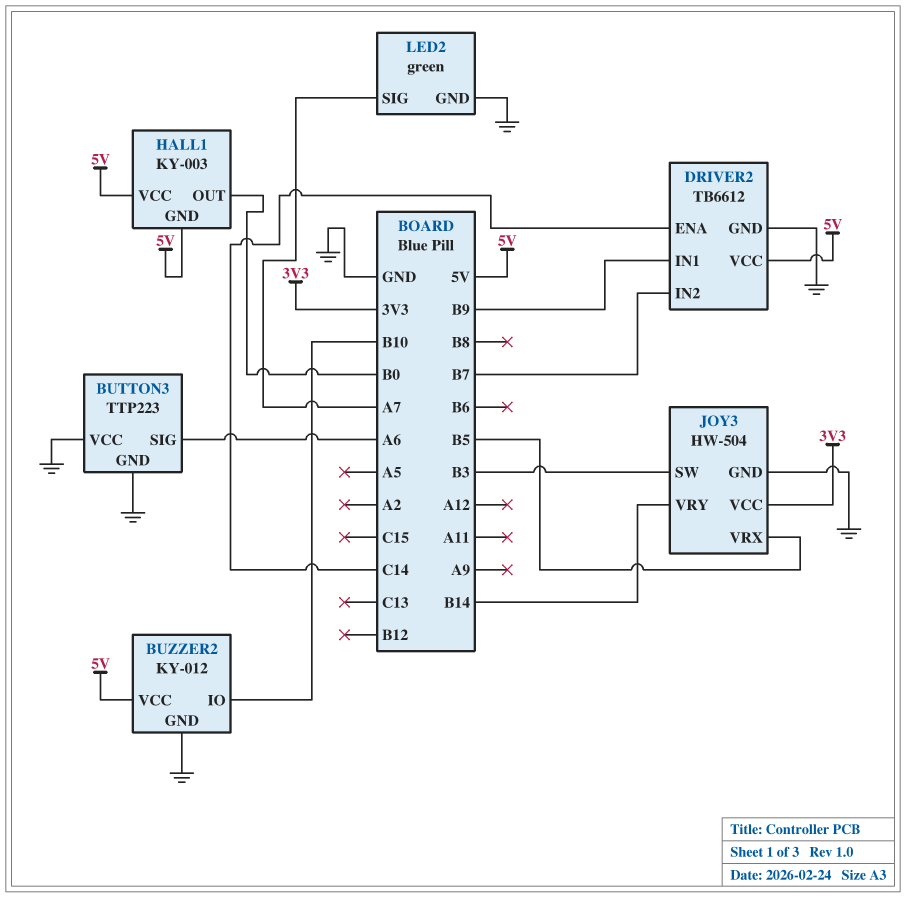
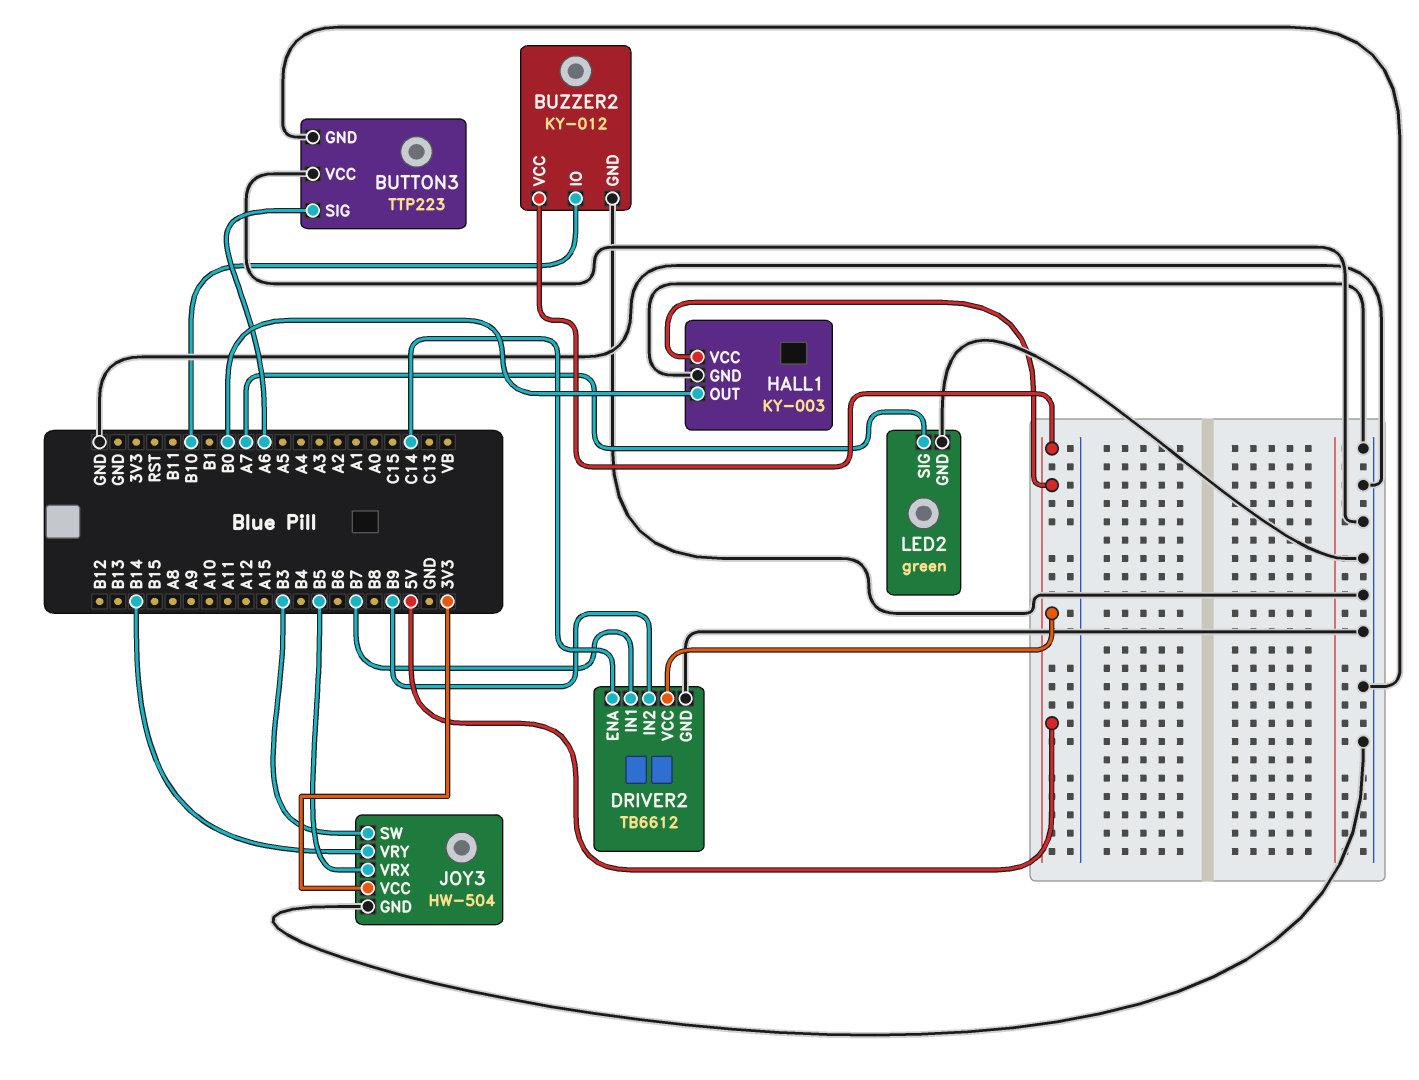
DRIVER2 pin IN1: B9 -> B7
DRIVER2 pin IN2: B7 -> B9
HALL1 pin GND: 5V -> GND

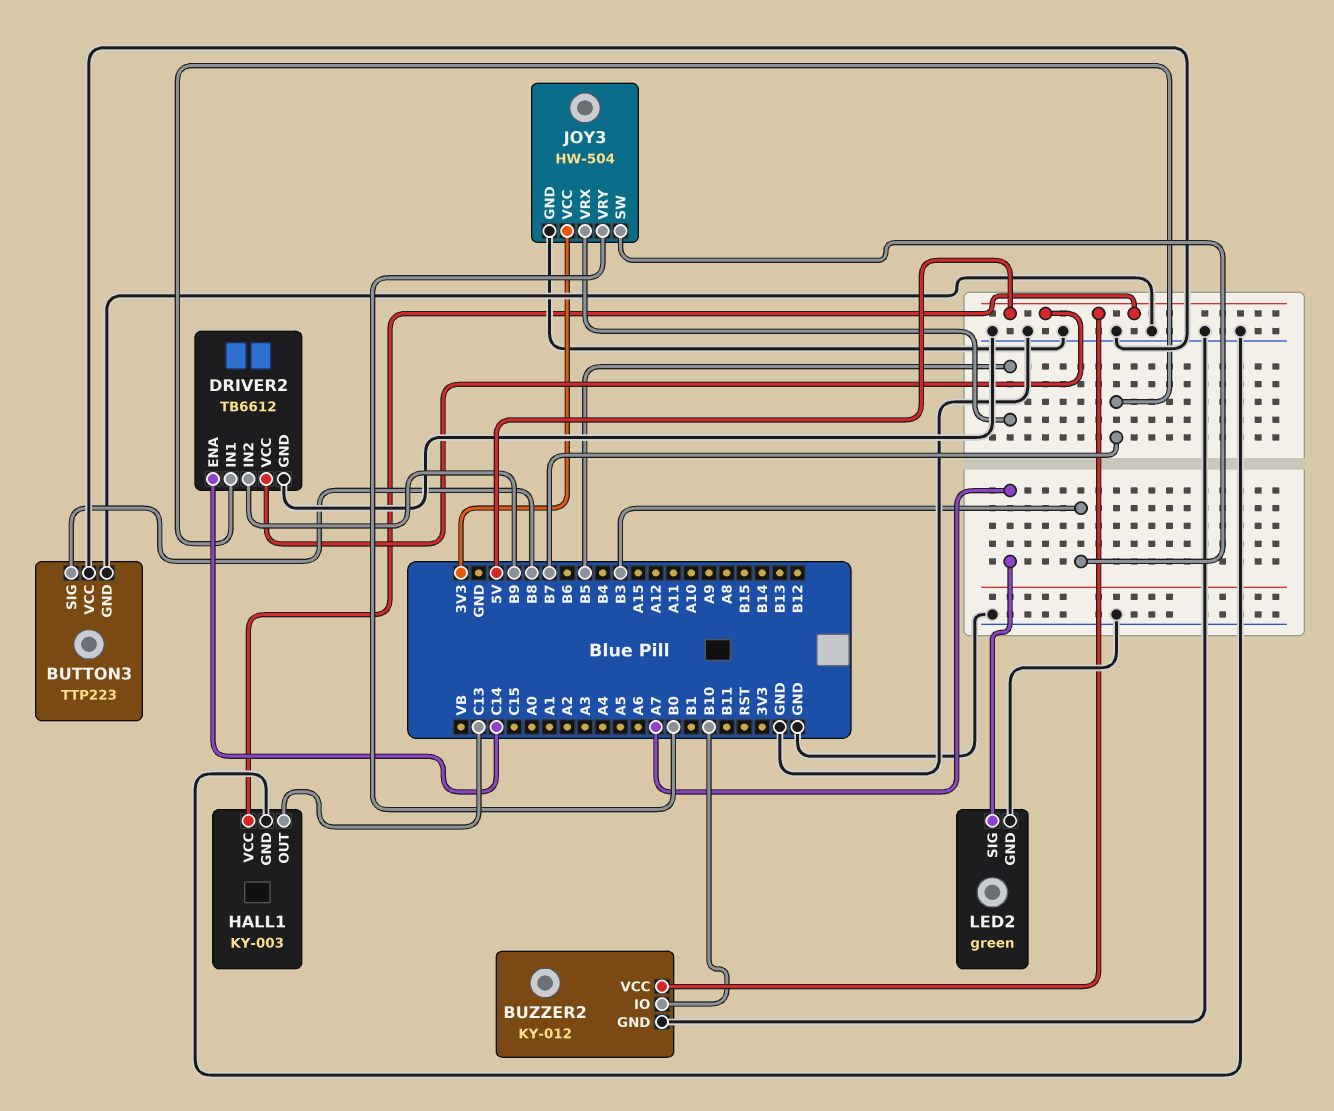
BUTTON3 pin SIG: A6 -> B8
HALL1 pin OUT: B0 -> C13
JOY3 pin VRY: B14 -> B0

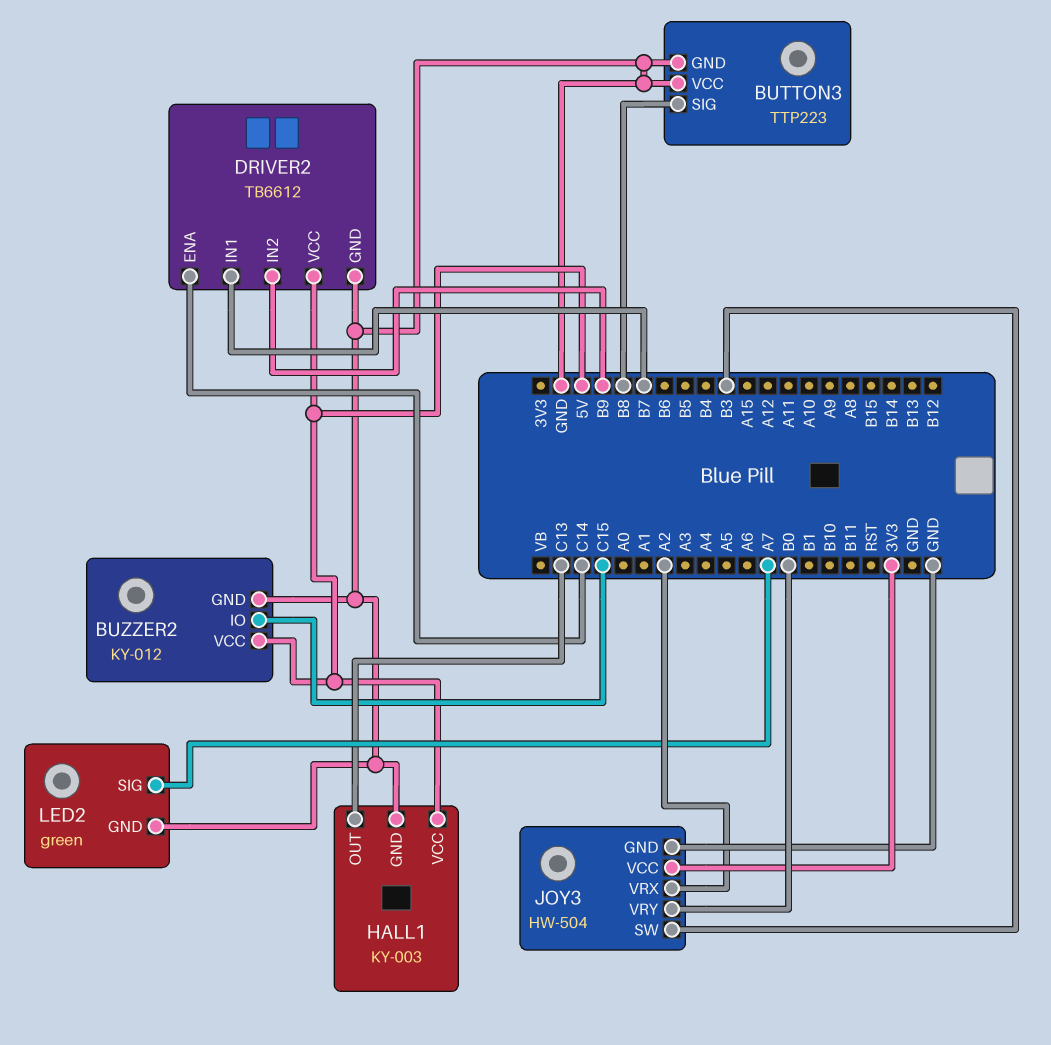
BUZZER2 pin IO: B10 -> C15
JOY3 pin VRX: B5 -> A2

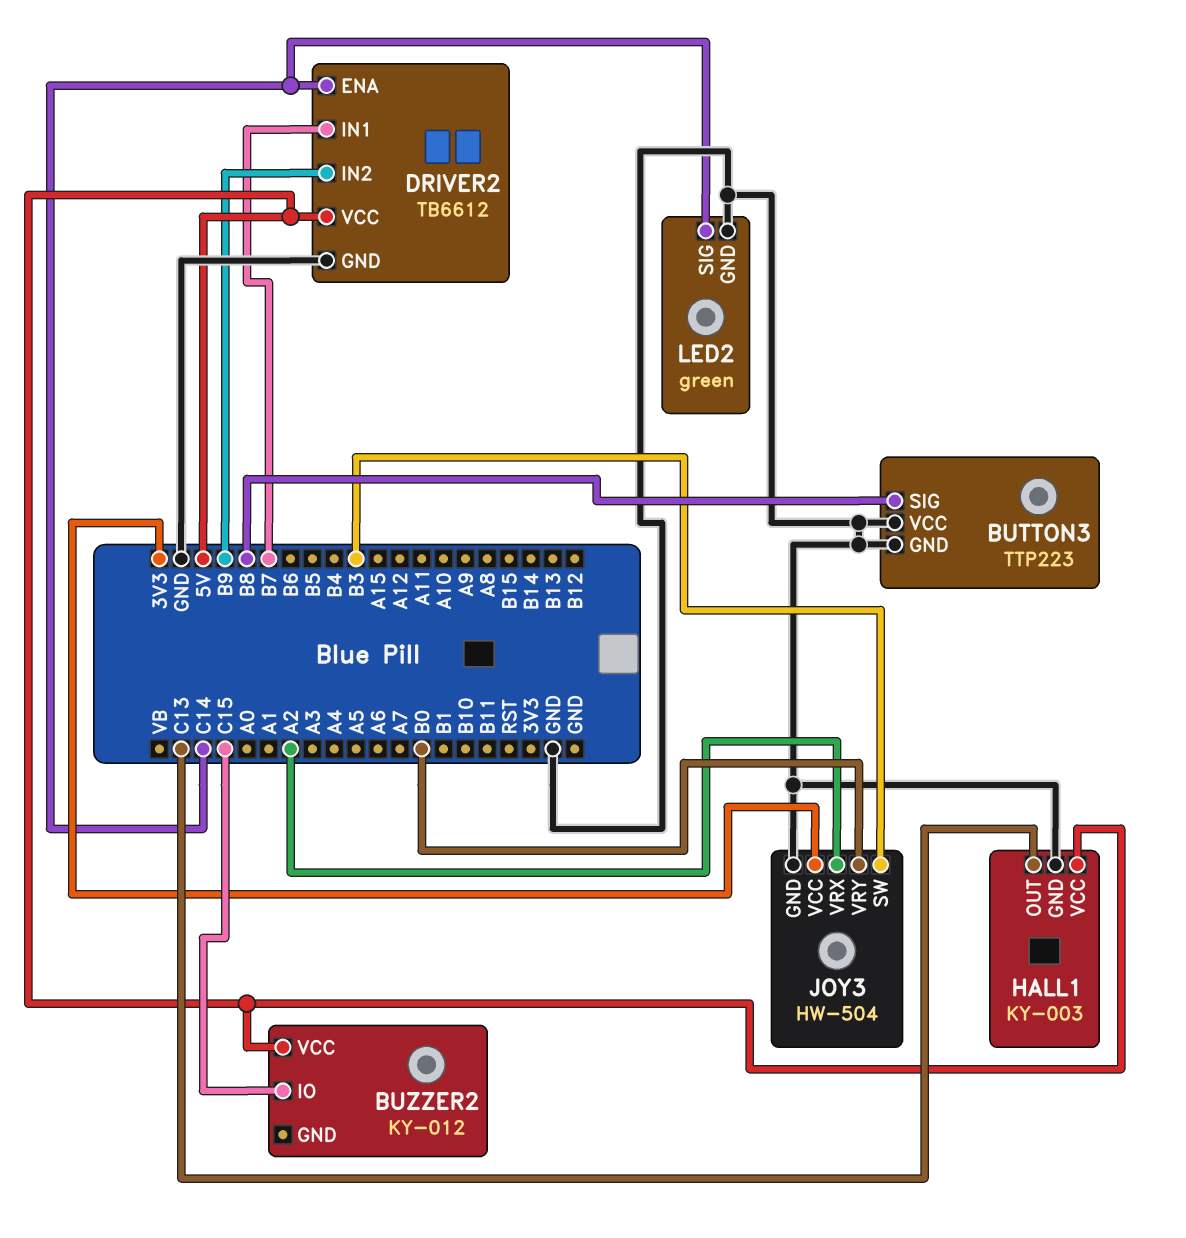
BUZZER2 pin GND: GND -> none
LED2 pin SIG: A7 -> C14

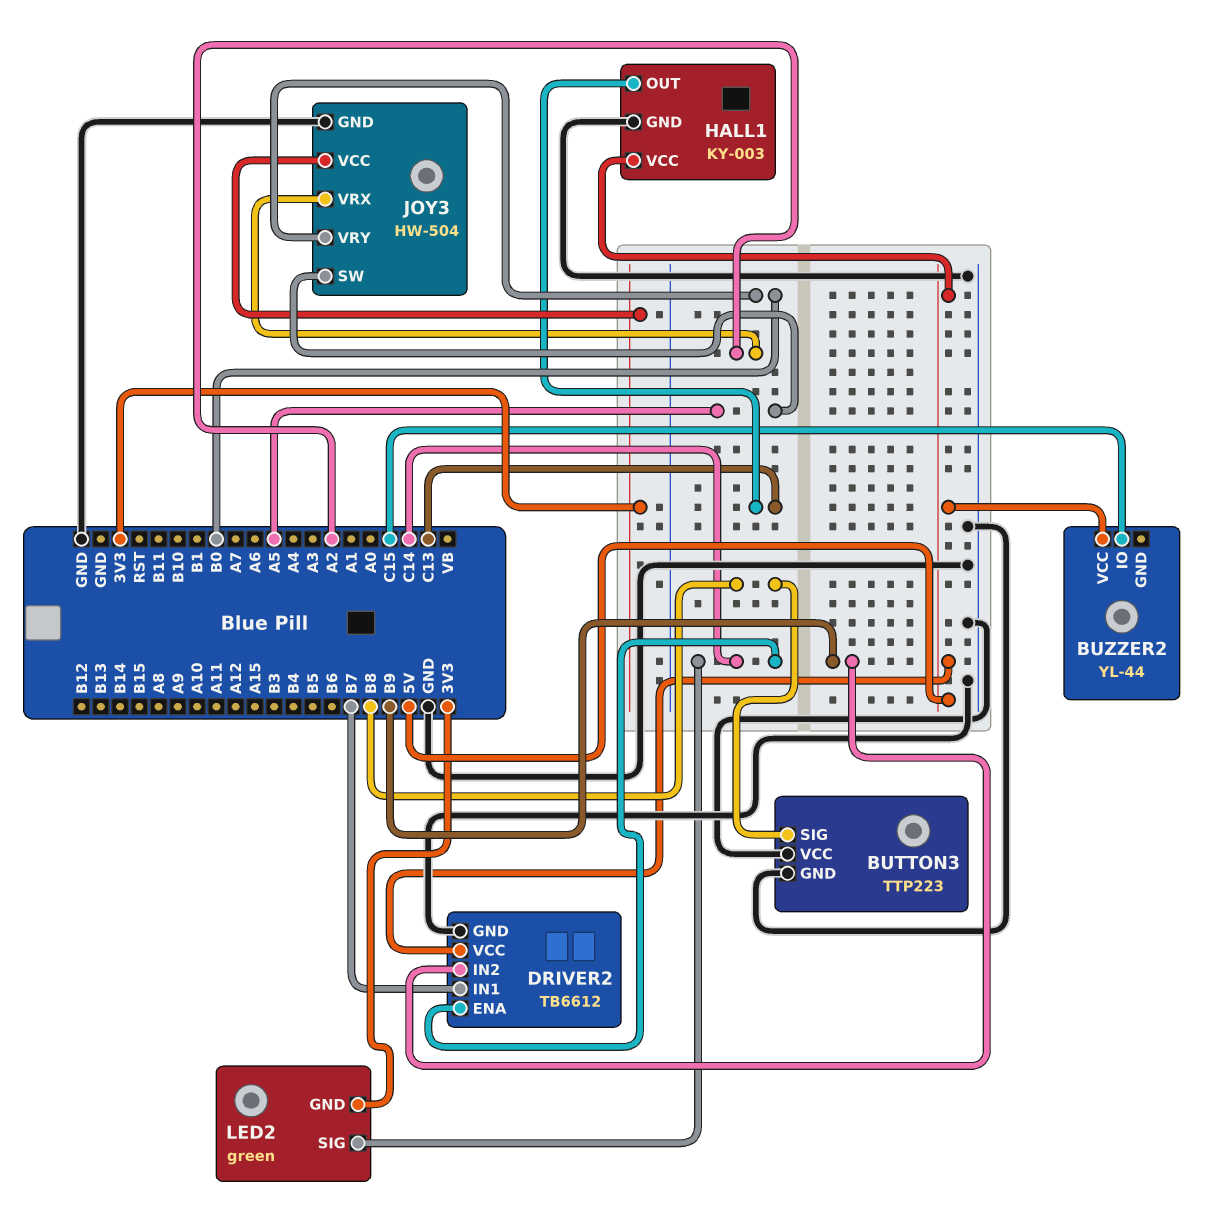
BUZZER2: KY-012 -> YL-44
JOY3 pin SW: B3 -> A5
LED2 pin GND: GND -> 3V3

